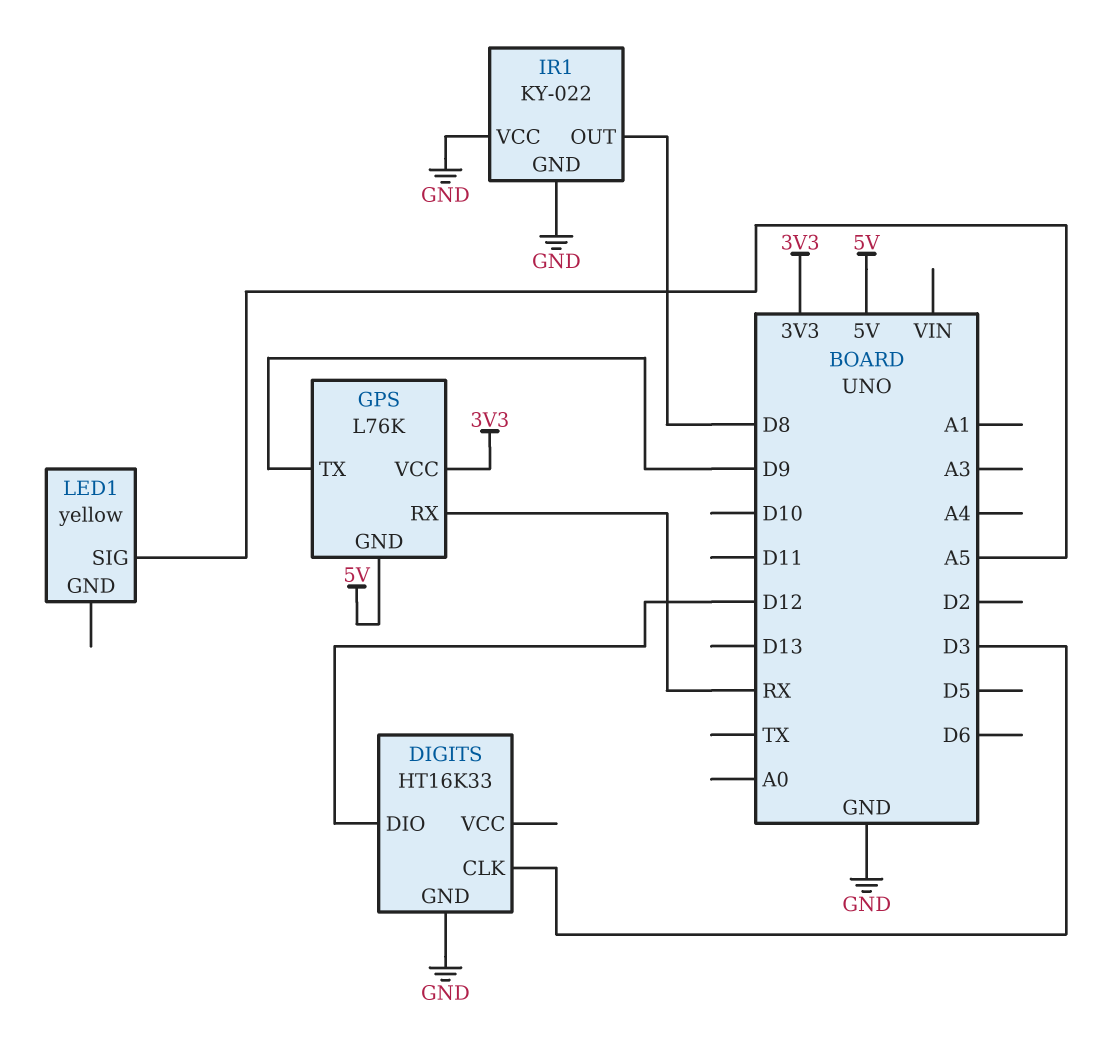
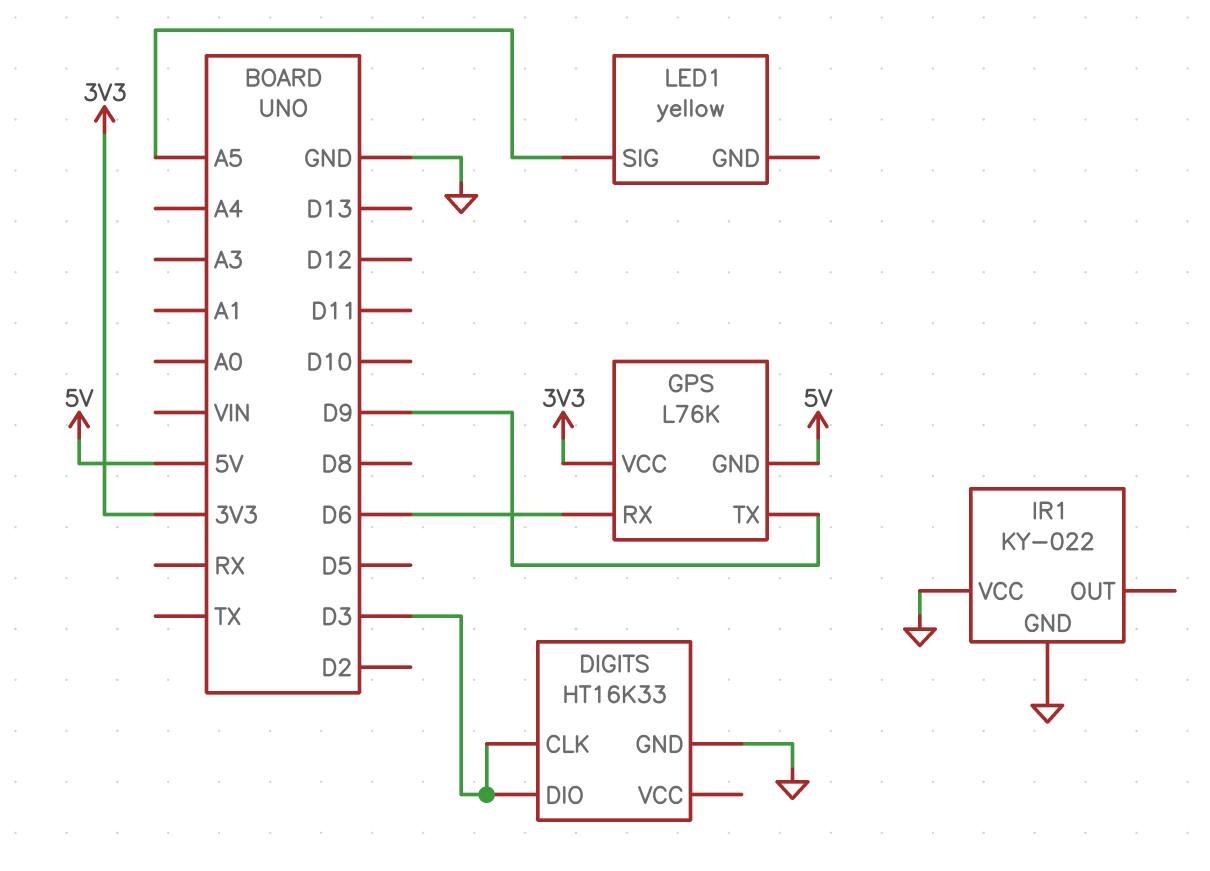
DIGITS pin DIO: D12 -> D3
GPS pin RX: RX -> D6
IR1 pin OUT: D8 -> none

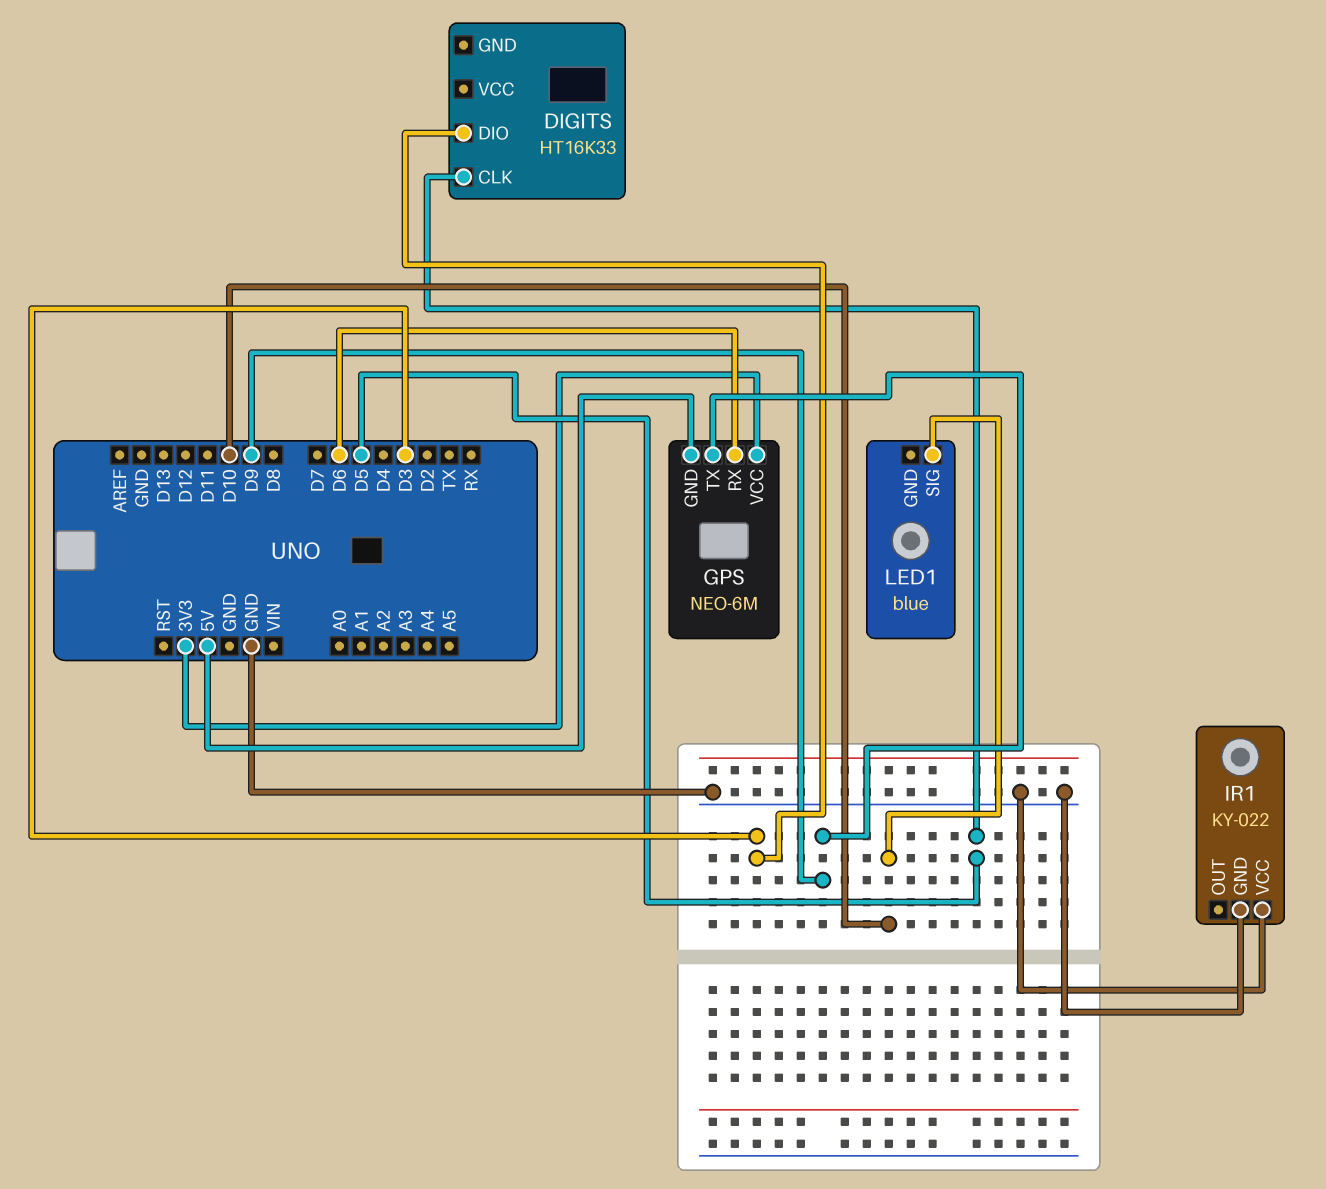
DIGITS pin CLK: D3 -> D5
DIGITS pin GND: GND -> none
GPS: L76K -> NEO-6M
LED1: yellow -> blue
LED1 pin SIG: A5 -> D10

